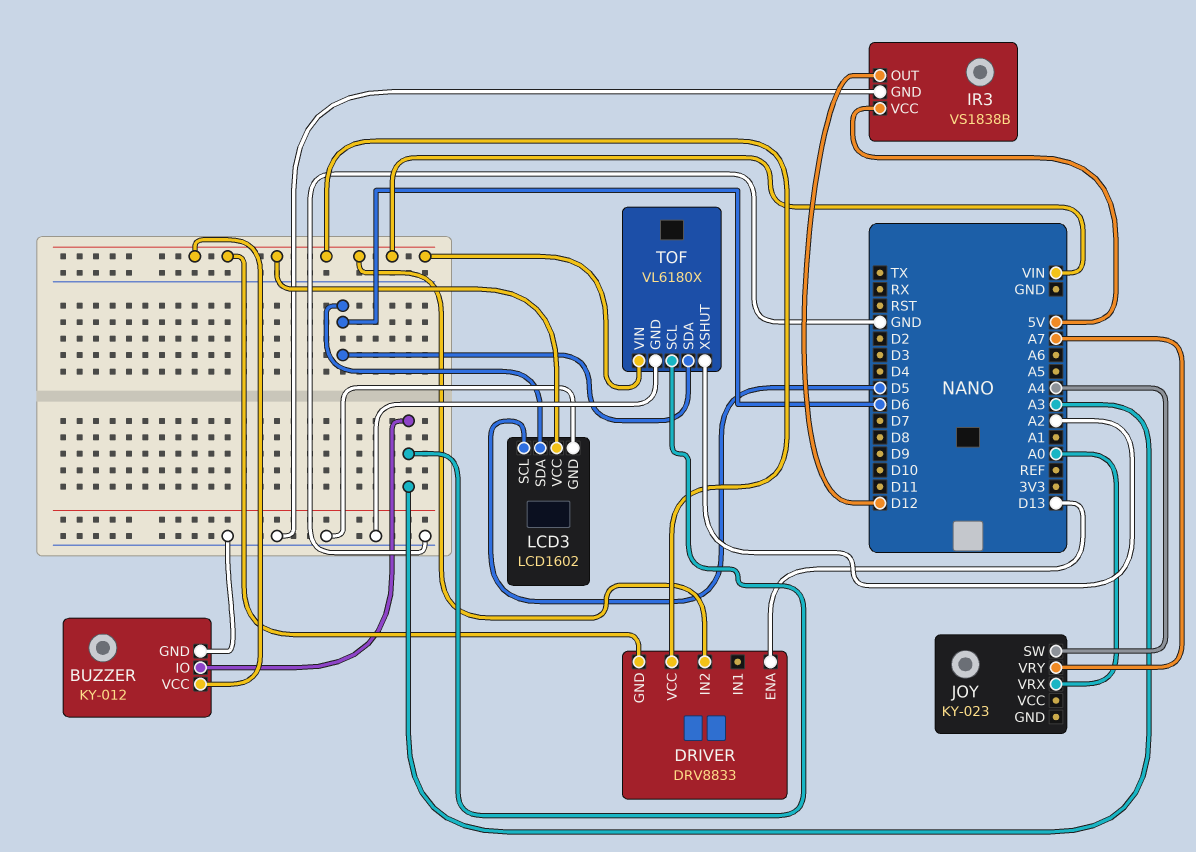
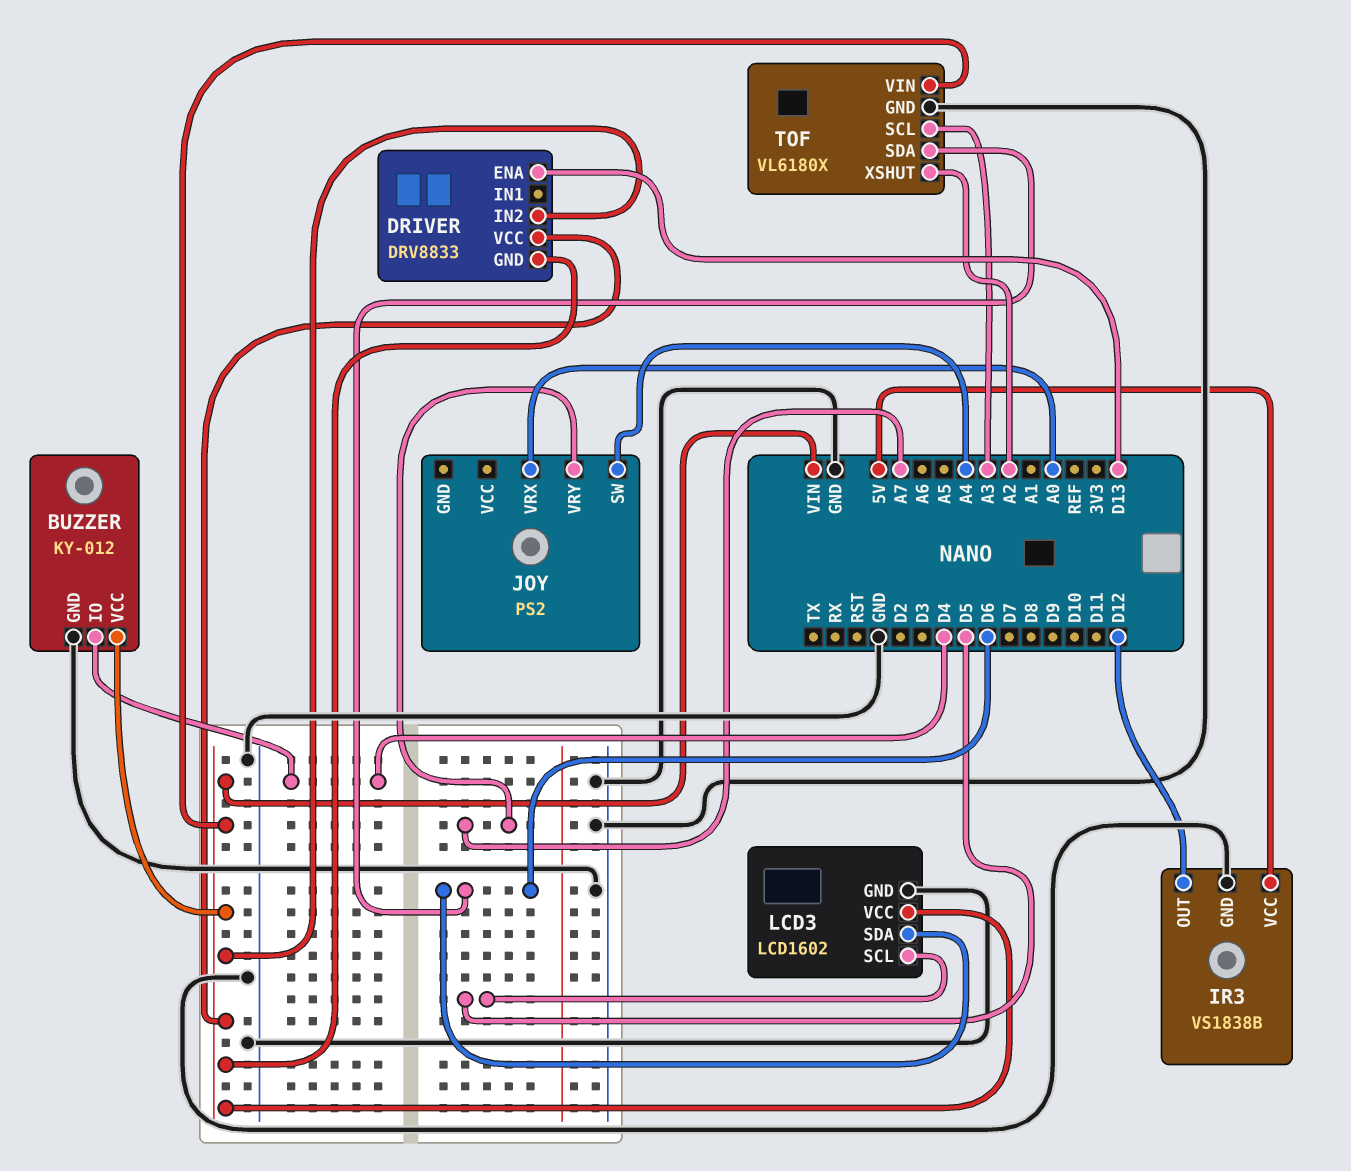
BUZZER pin IO: A3 -> D4
JOY: KY-023 -> PS2

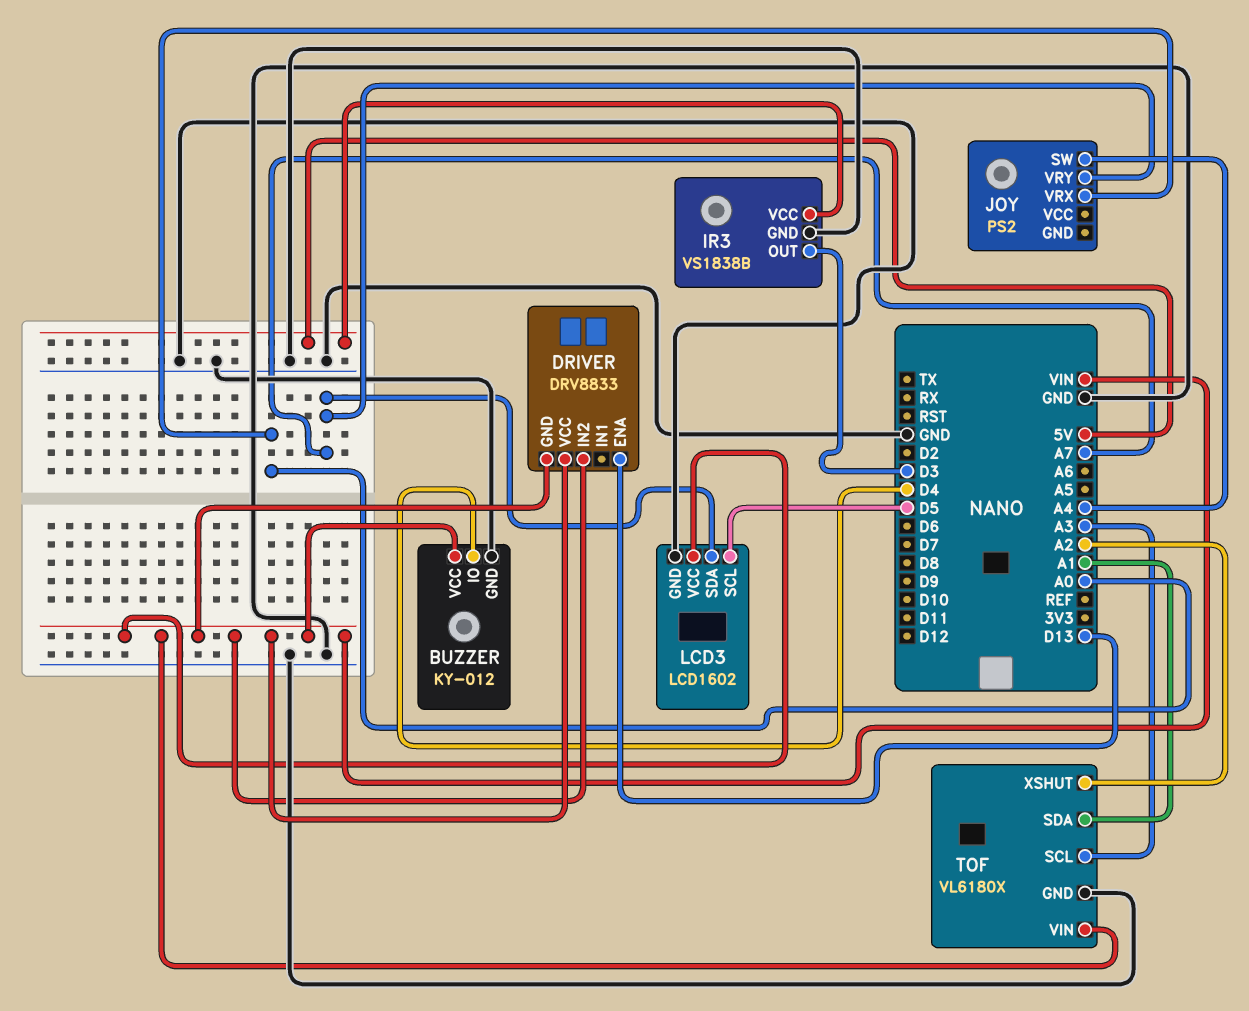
IR3 pin OUT: D12 -> D3
LCD3 pin SDA: D6 -> A7
TOF pin SDA: D6 -> A1

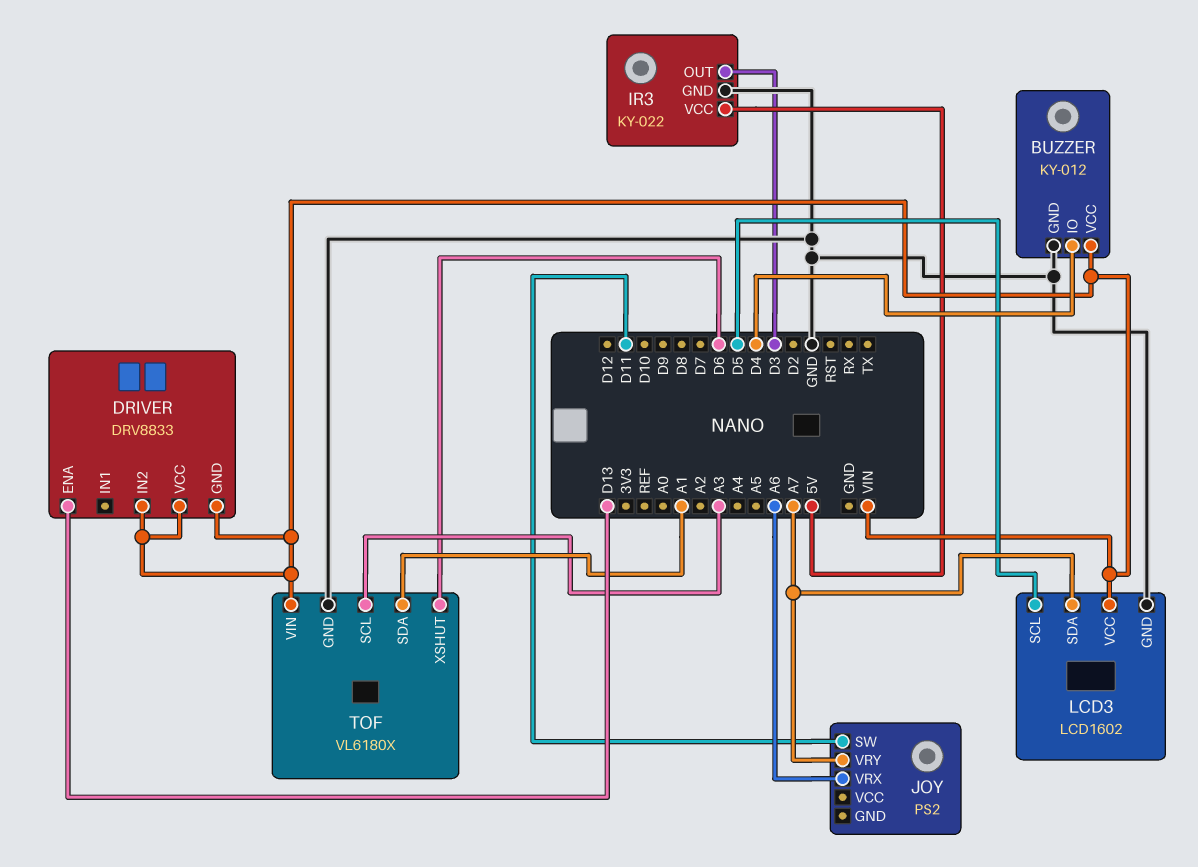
IR3: VS1838B -> KY-022
JOY pin SW: A4 -> D11
JOY pin VRX: A0 -> A6
TOF pin XSHUT: A2 -> D6

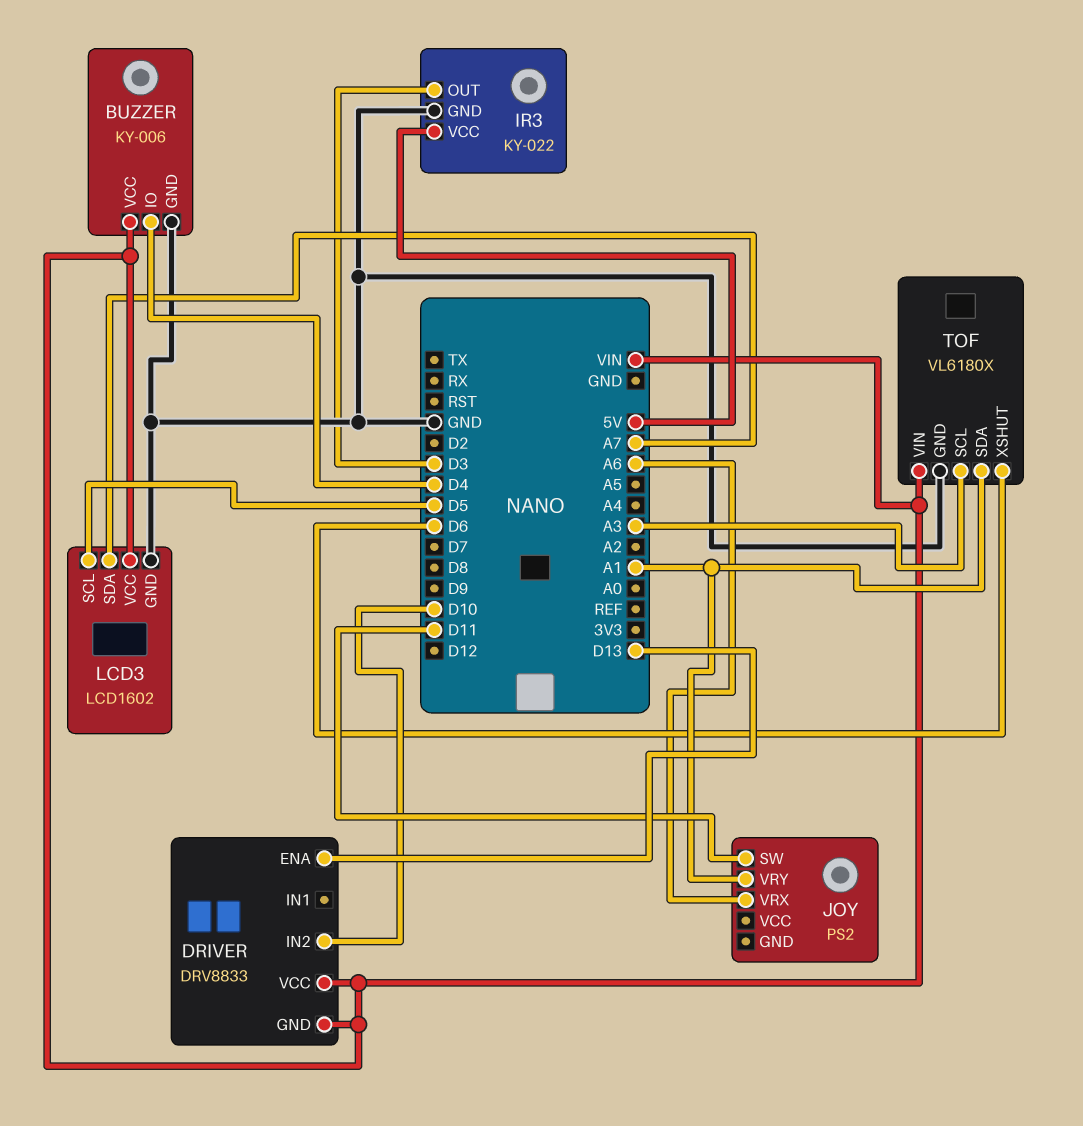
BUZZER: KY-012 -> KY-006
DRIVER pin IN2: VIN -> D10
JOY pin VRY: A7 -> A1

